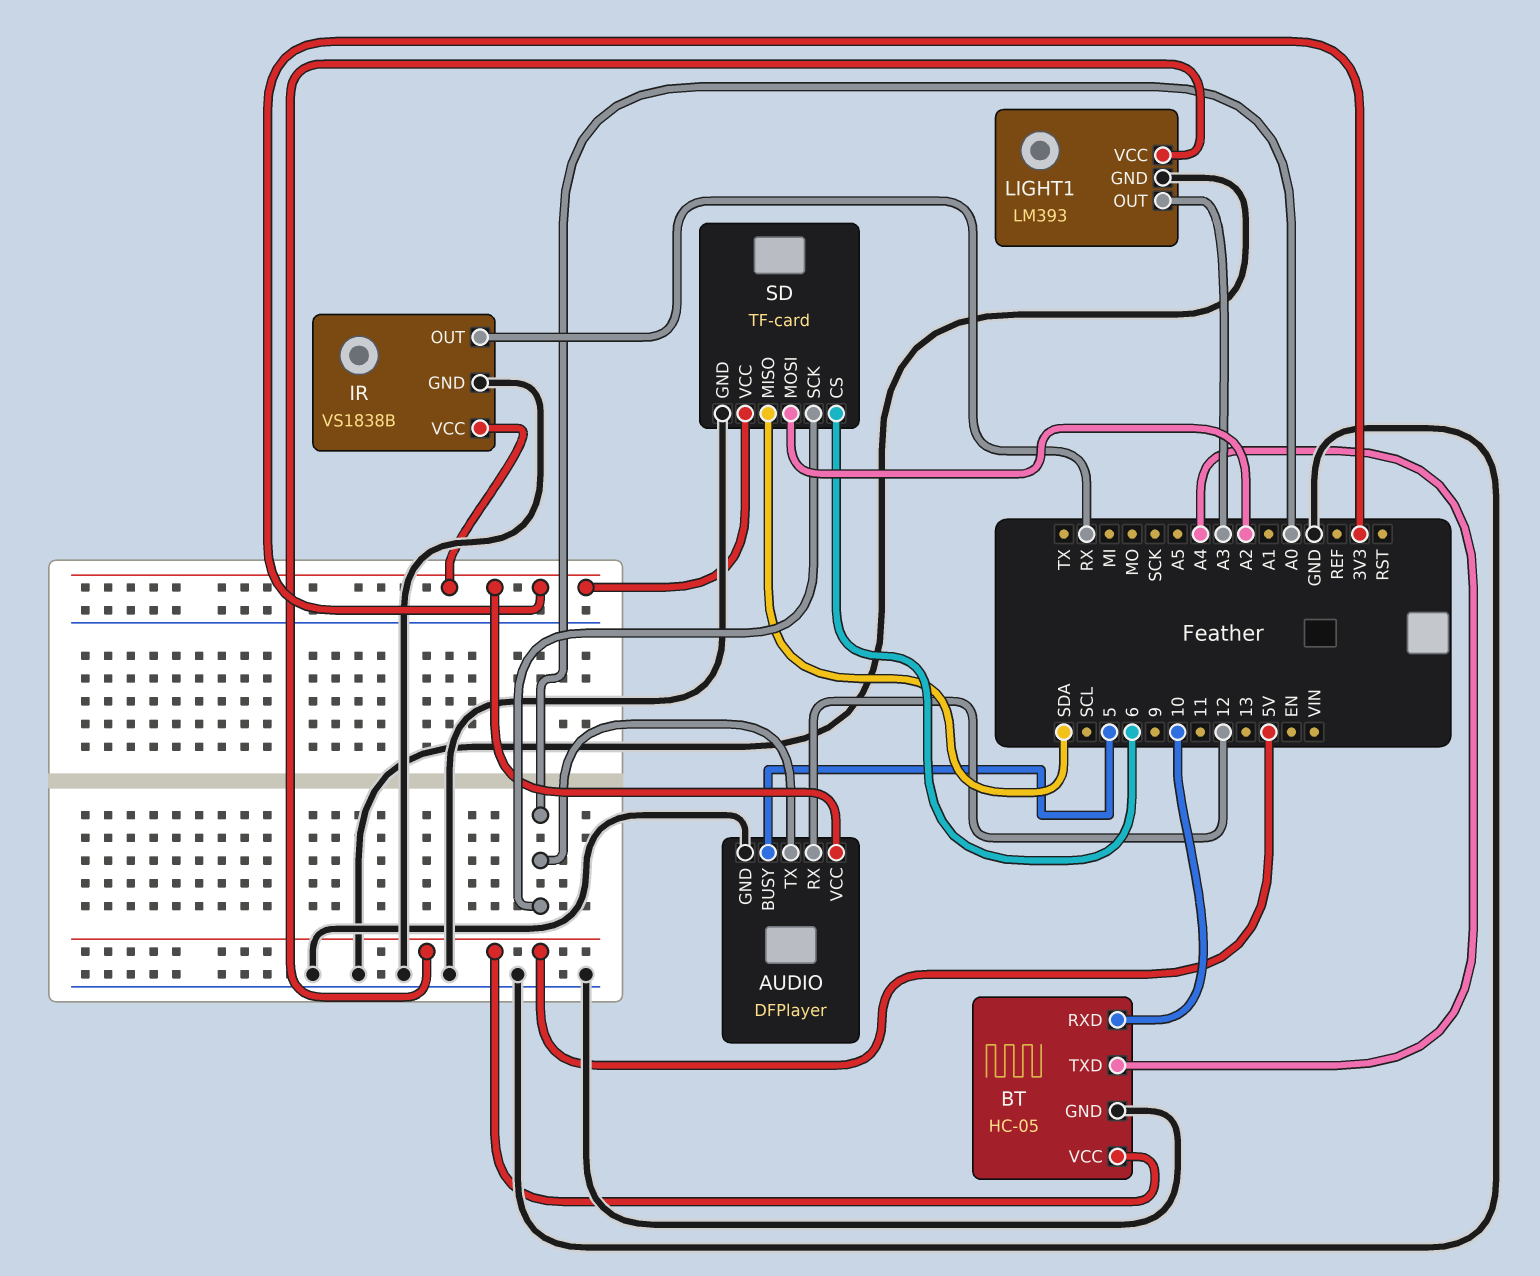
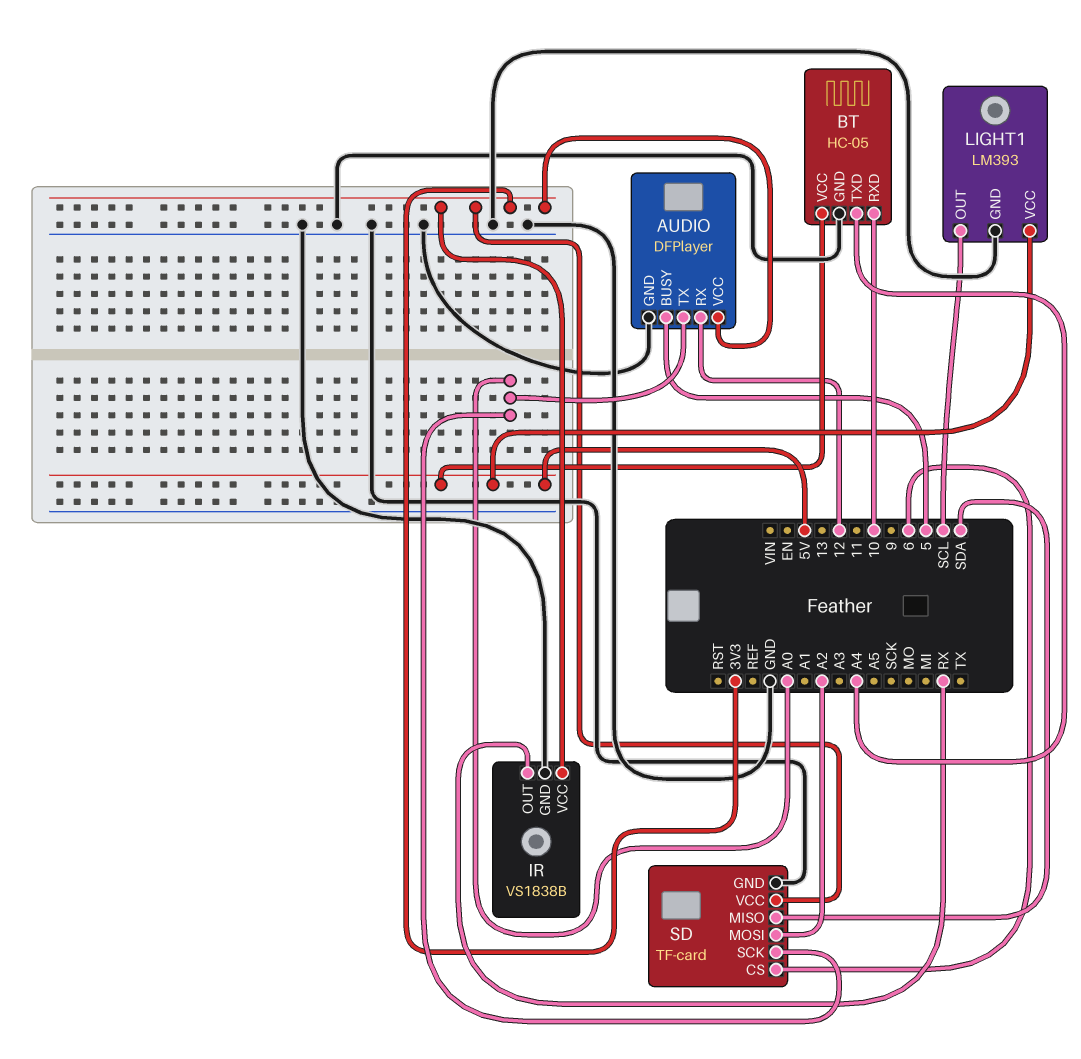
LIGHT1 pin OUT: A3 -> SCL

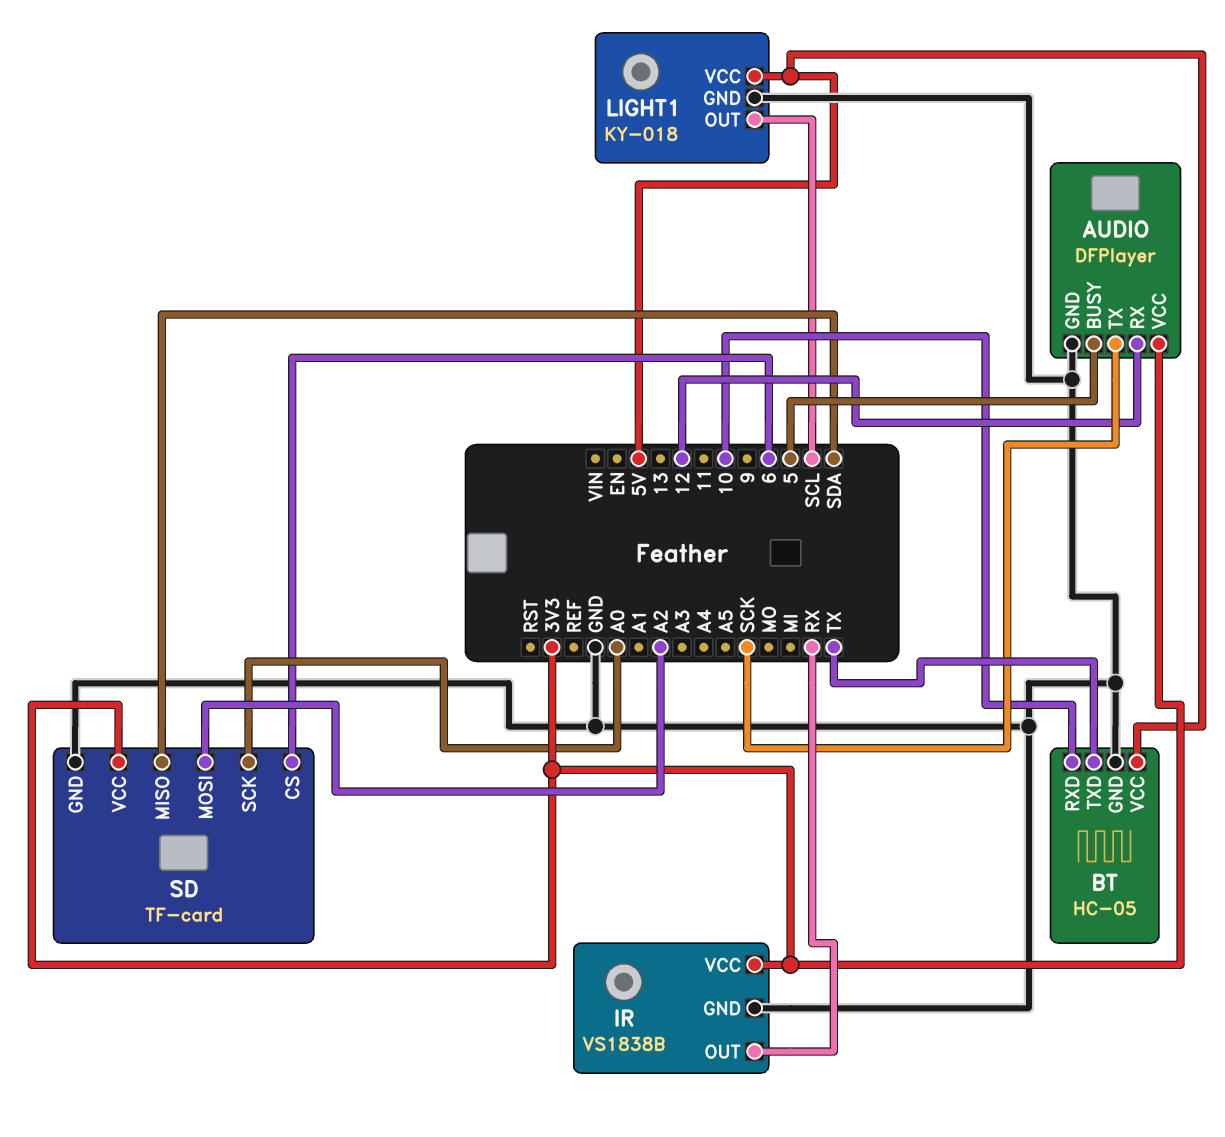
AUDIO pin TX: A0 -> SCK
BT pin TXD: A4 -> TX
LIGHT1: LM393 -> KY-018

